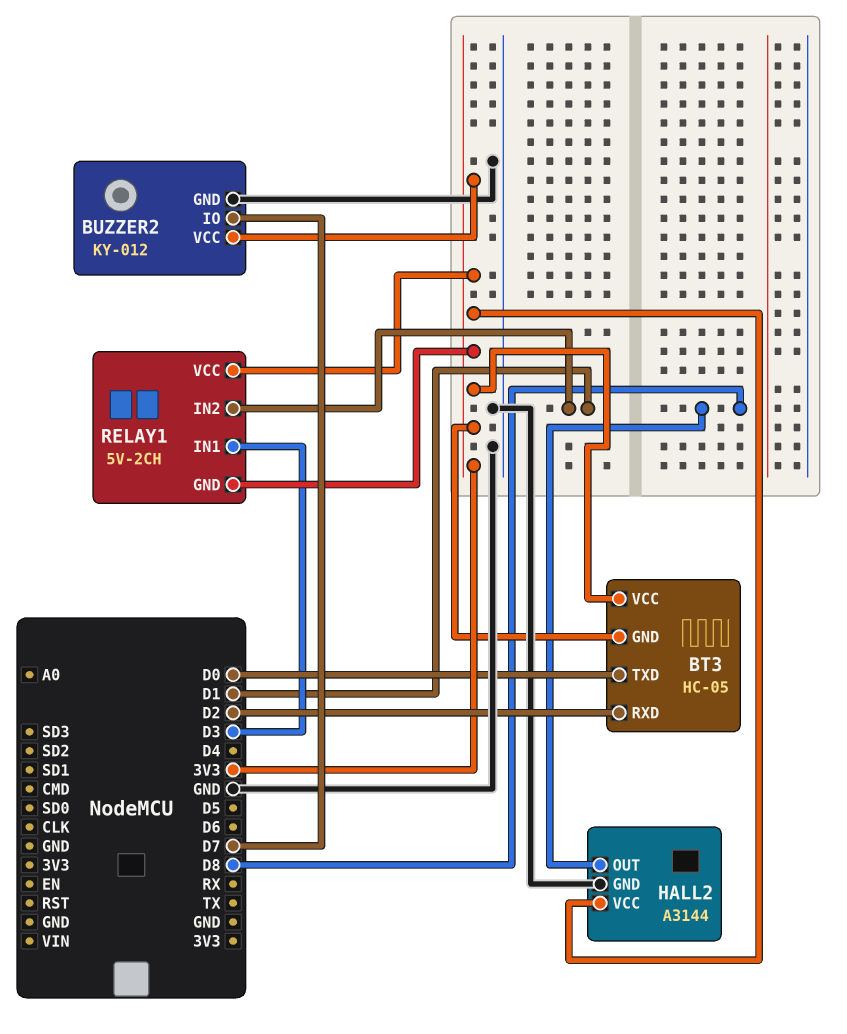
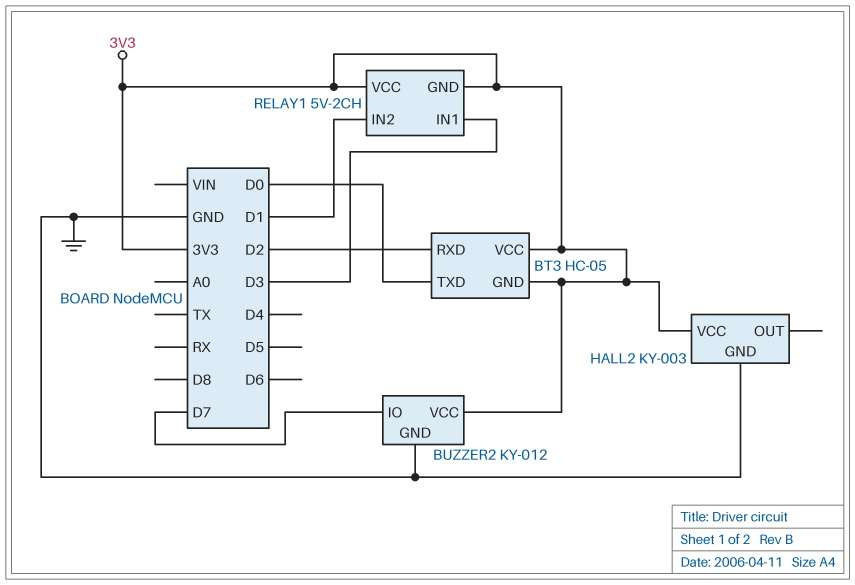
HALL2: A3144 -> KY-003
HALL2 pin OUT: D8 -> none

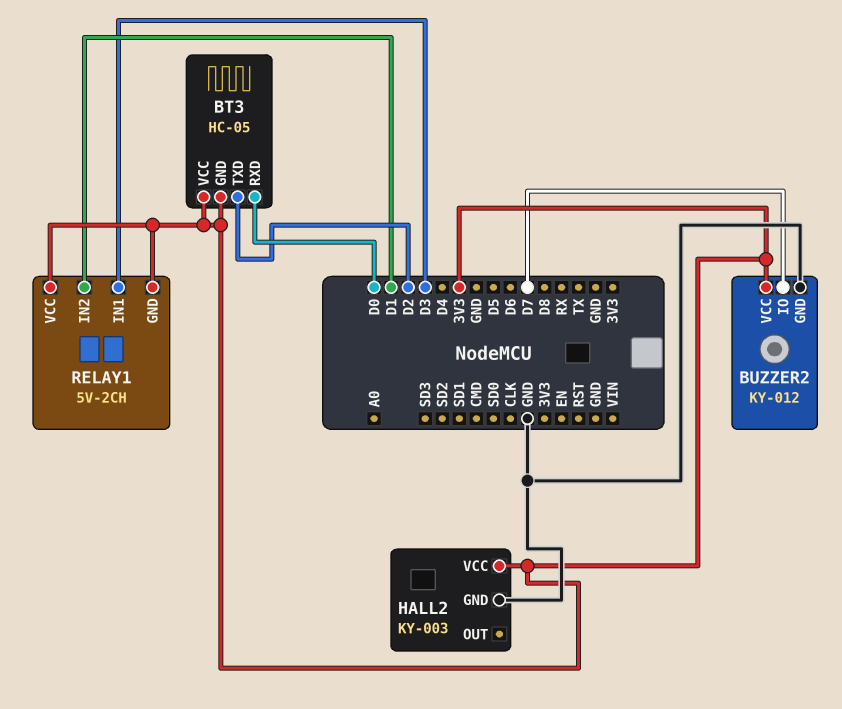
BT3 pin RXD: D2 -> D0
BT3 pin TXD: D0 -> D2

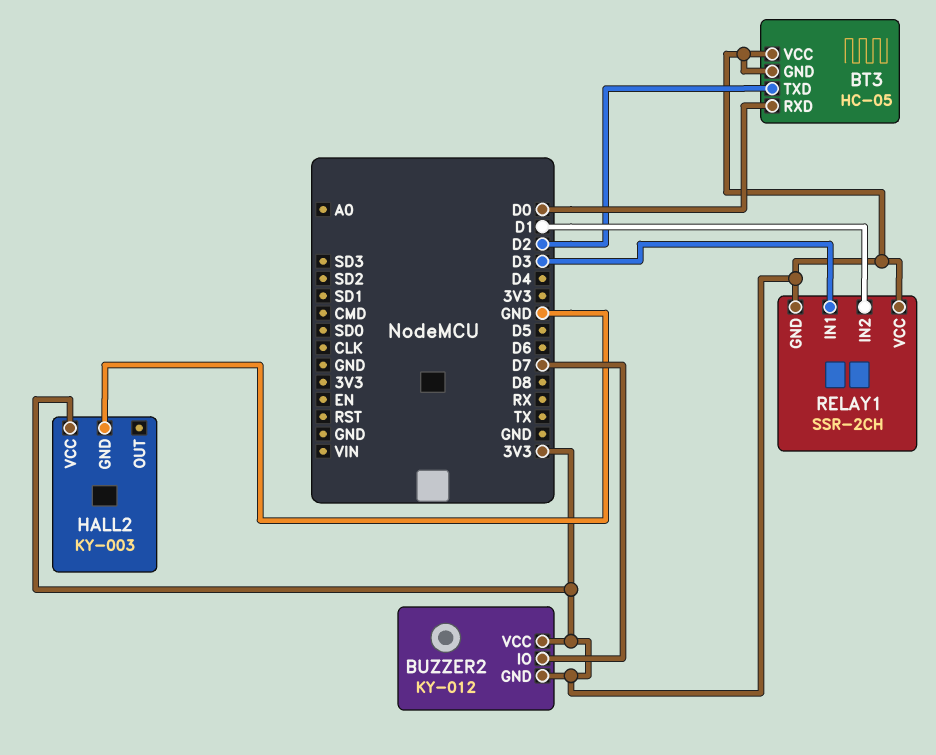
BUZZER2 pin GND: GND -> 3V3
RELAY1: 5V-2CH -> SSR-2CH

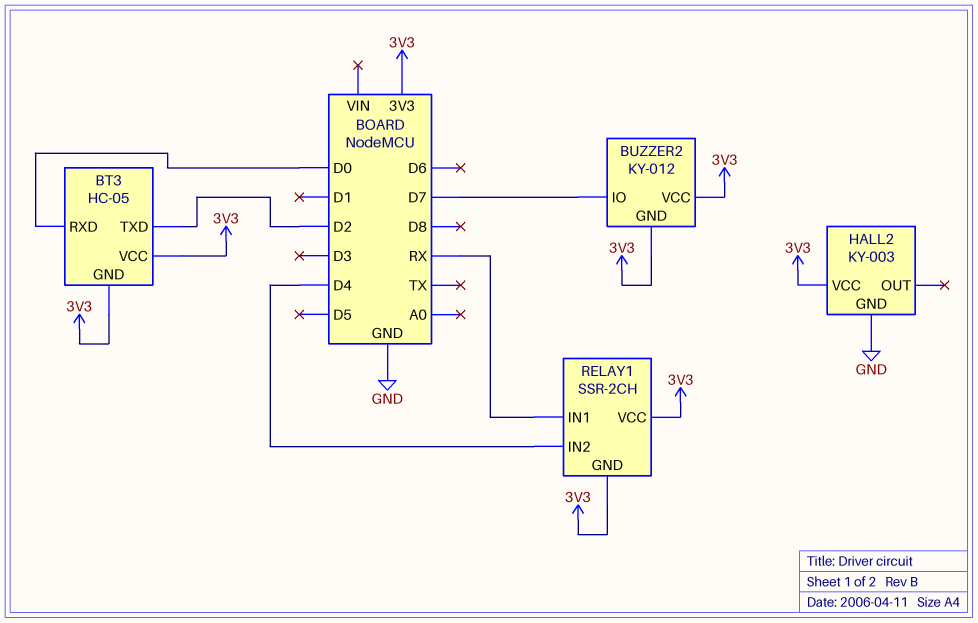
RELAY1 pin IN1: D3 -> RX
RELAY1 pin IN2: D1 -> D4

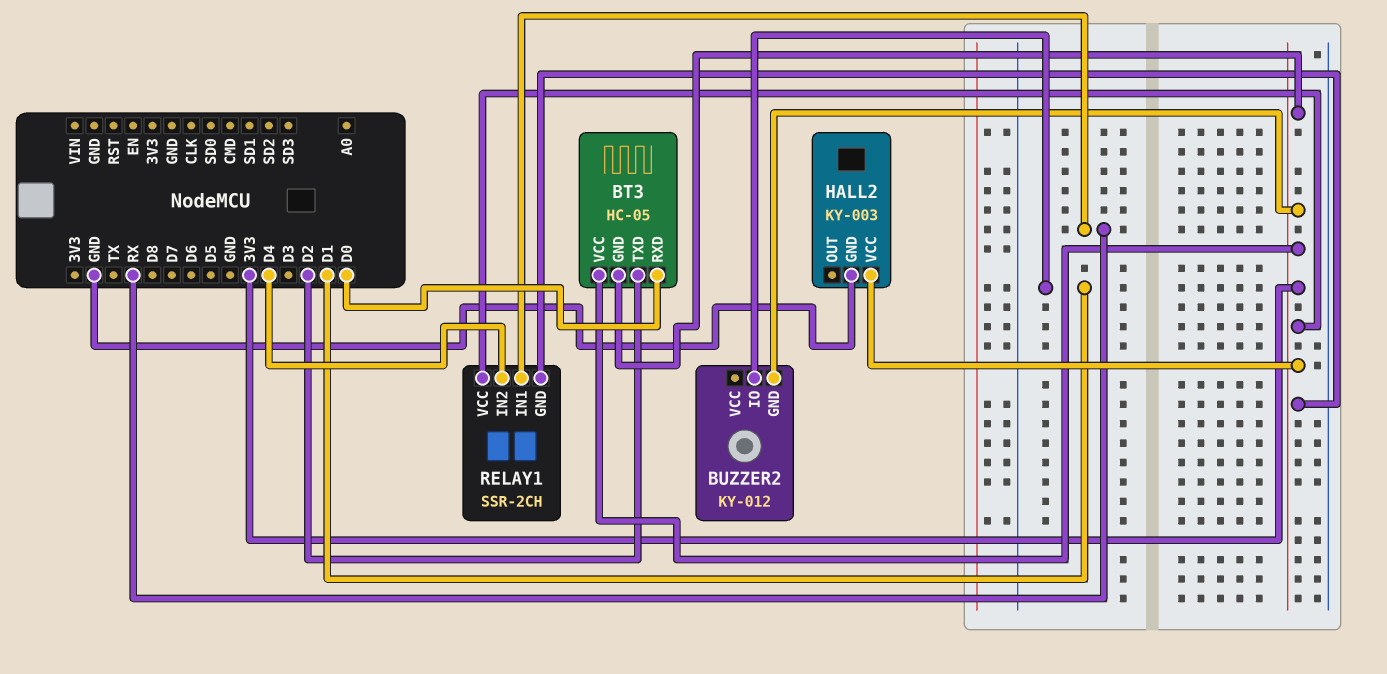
BUZZER2 pin IO: D7 -> D1
BUZZER2 pin VCC: 3V3 -> none

